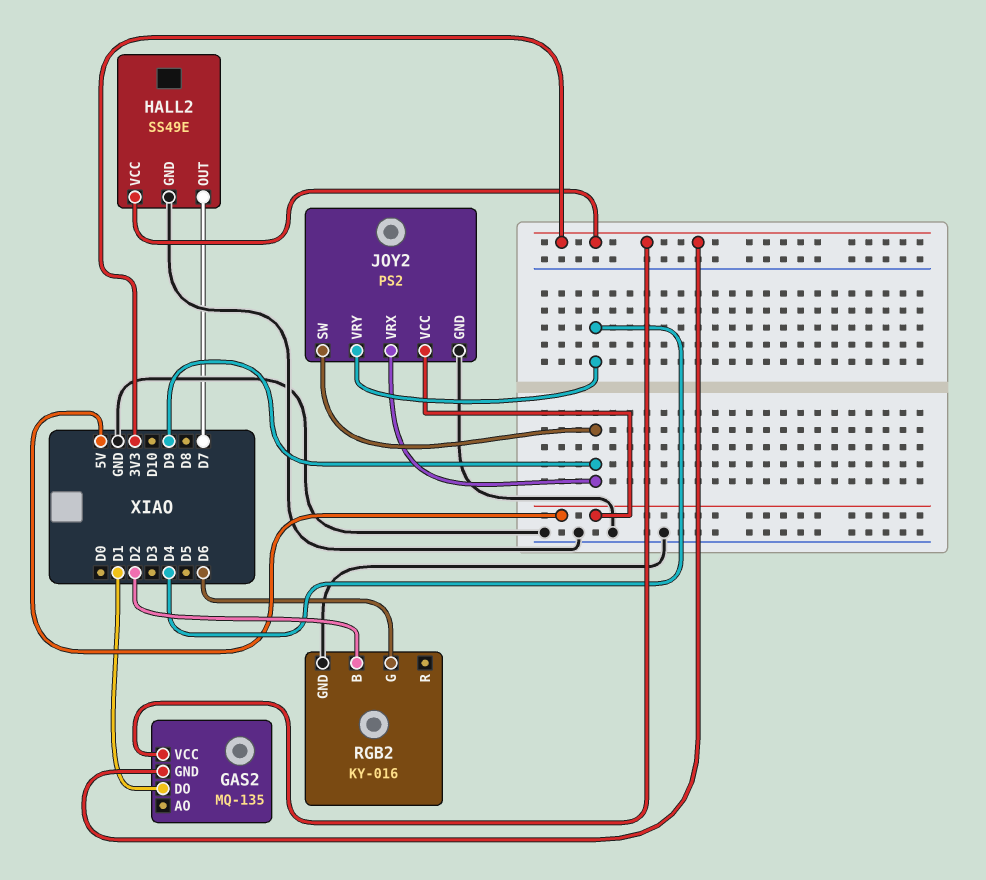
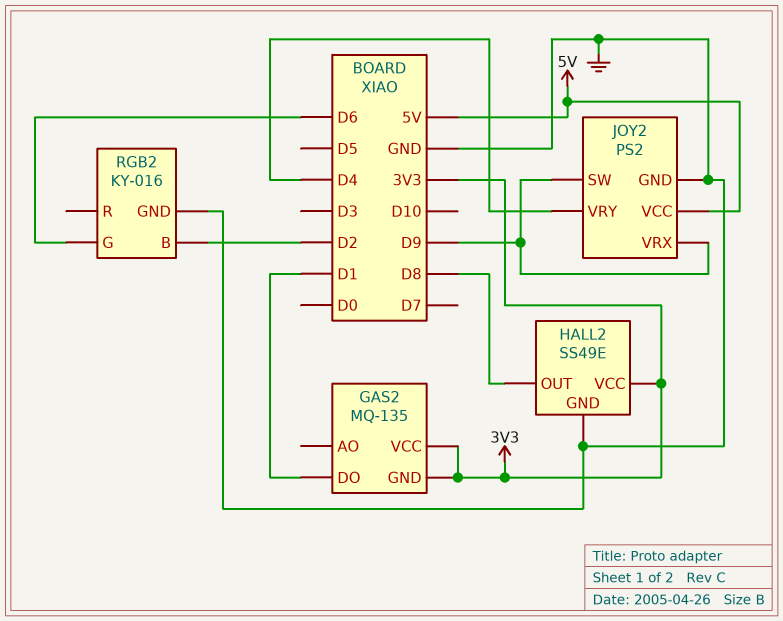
HALL2 pin OUT: D7 -> D8

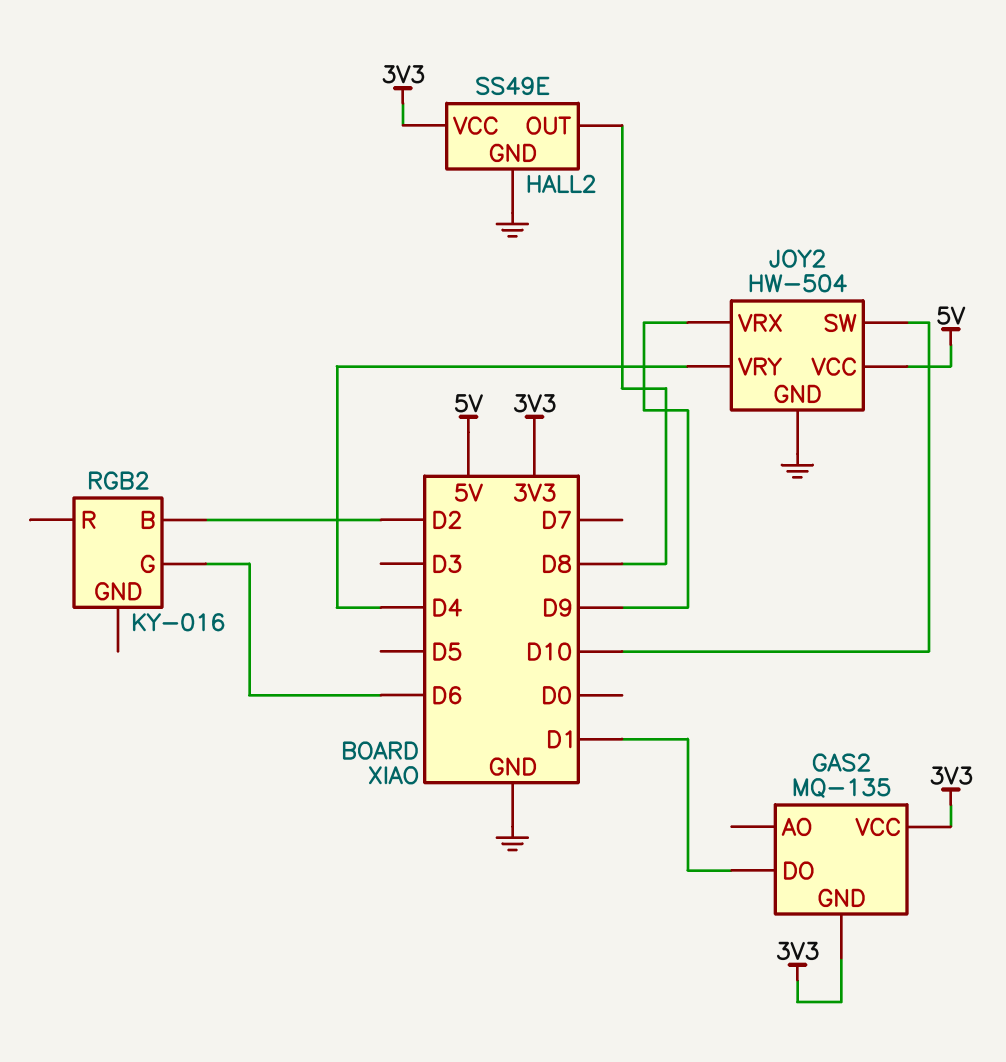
JOY2: PS2 -> HW-504
JOY2 pin SW: D9 -> D10
RGB2 pin GND: GND -> none

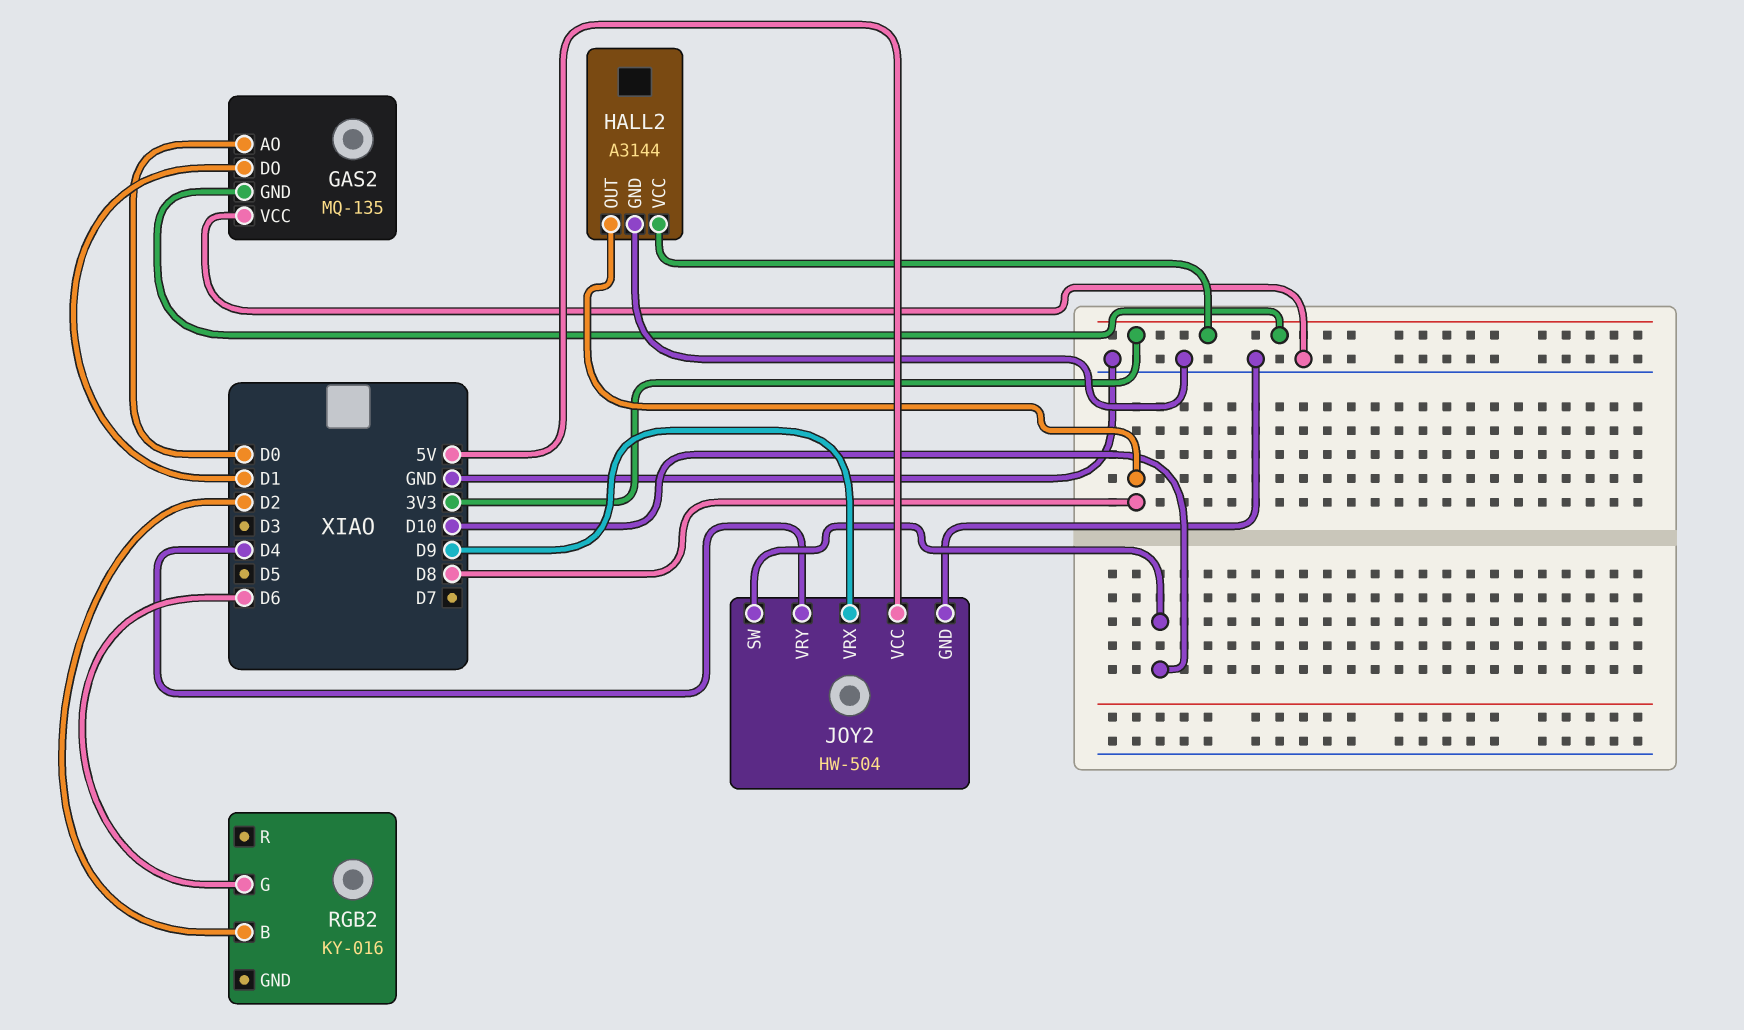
GAS2 pin AO: none -> D0
GAS2 pin VCC: 3V3 -> GND
HALL2: SS49E -> A3144

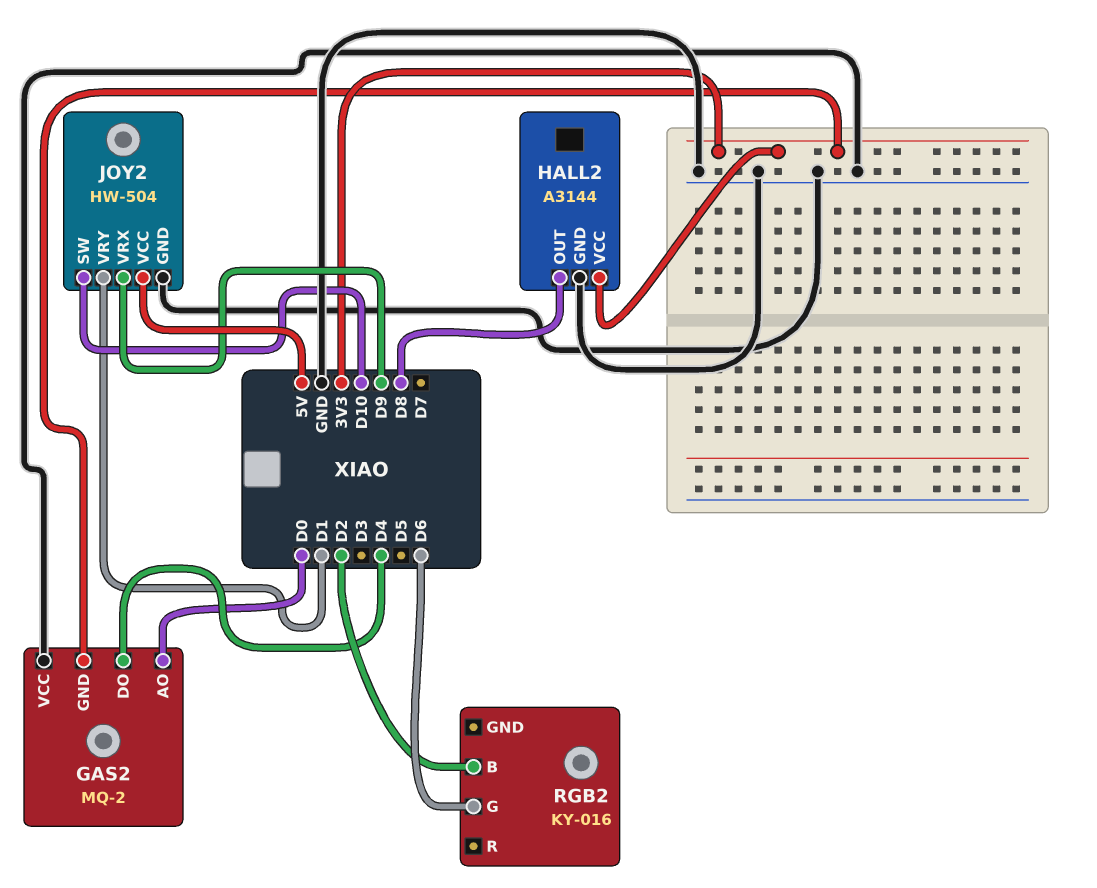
GAS2: MQ-135 -> MQ-2
GAS2 pin DO: D1 -> D4
JOY2 pin VRY: D4 -> D1

